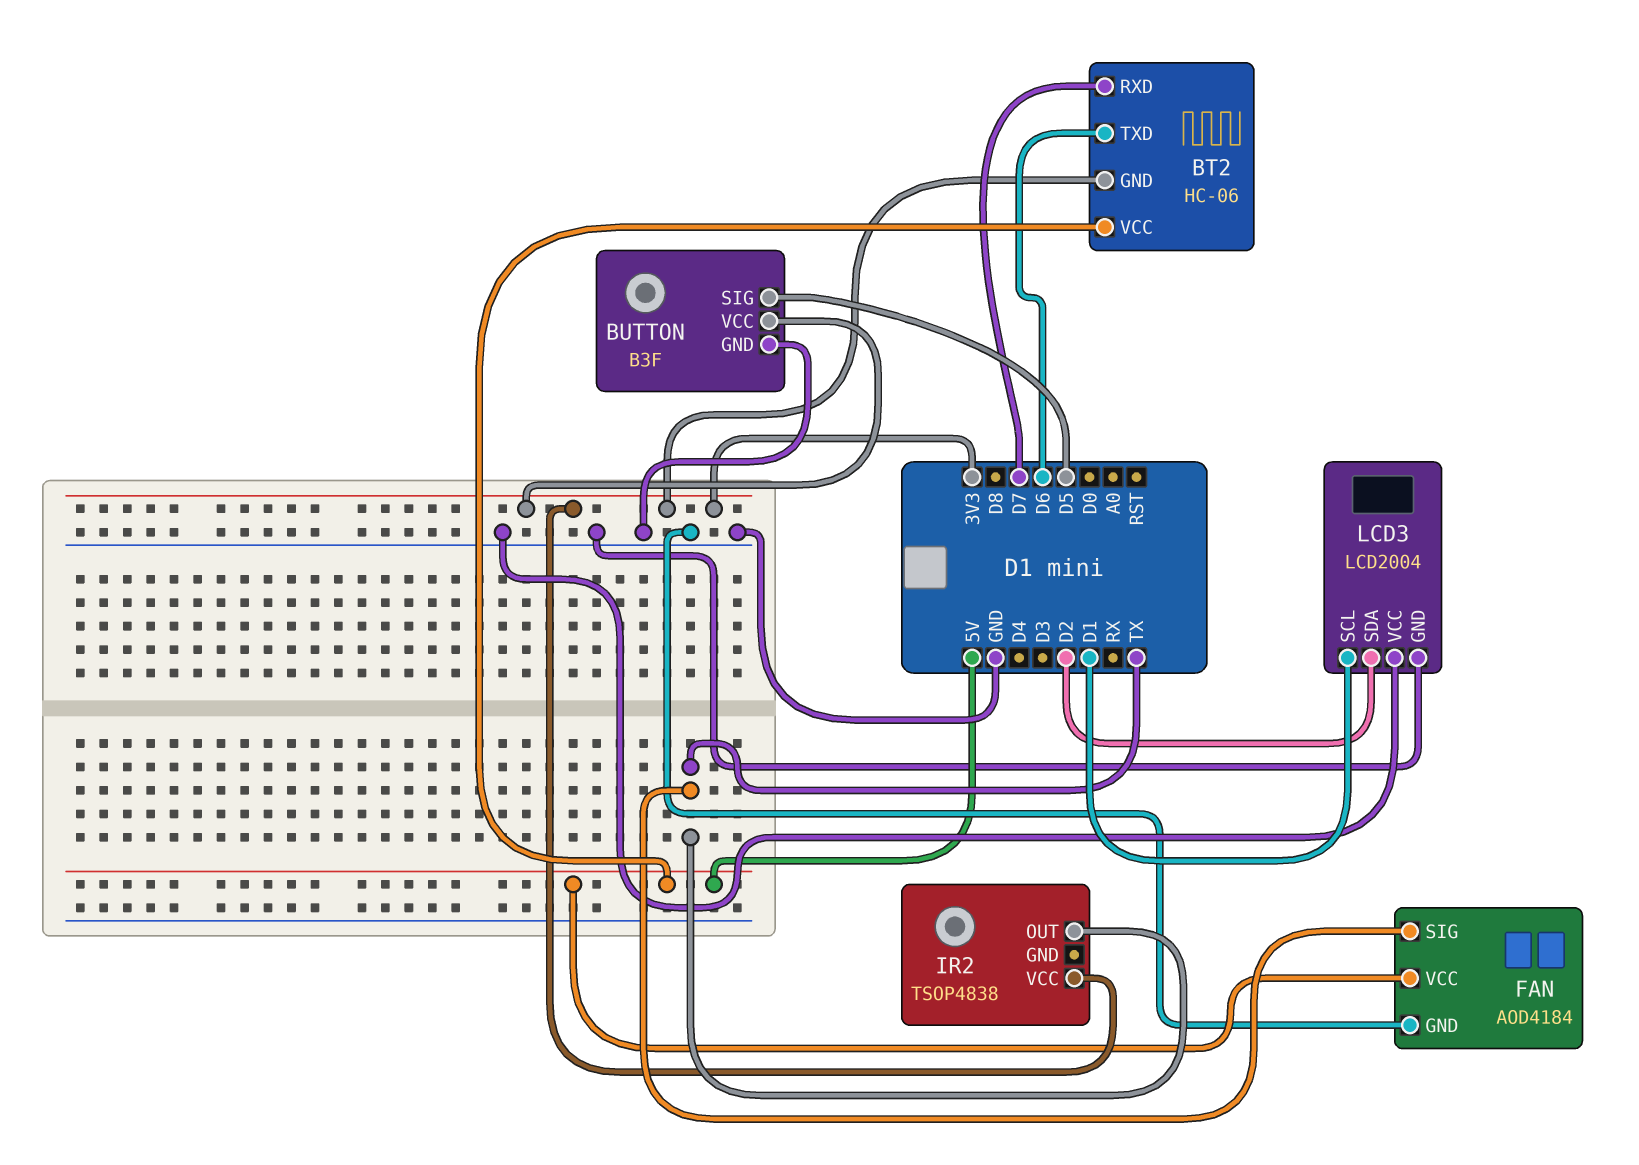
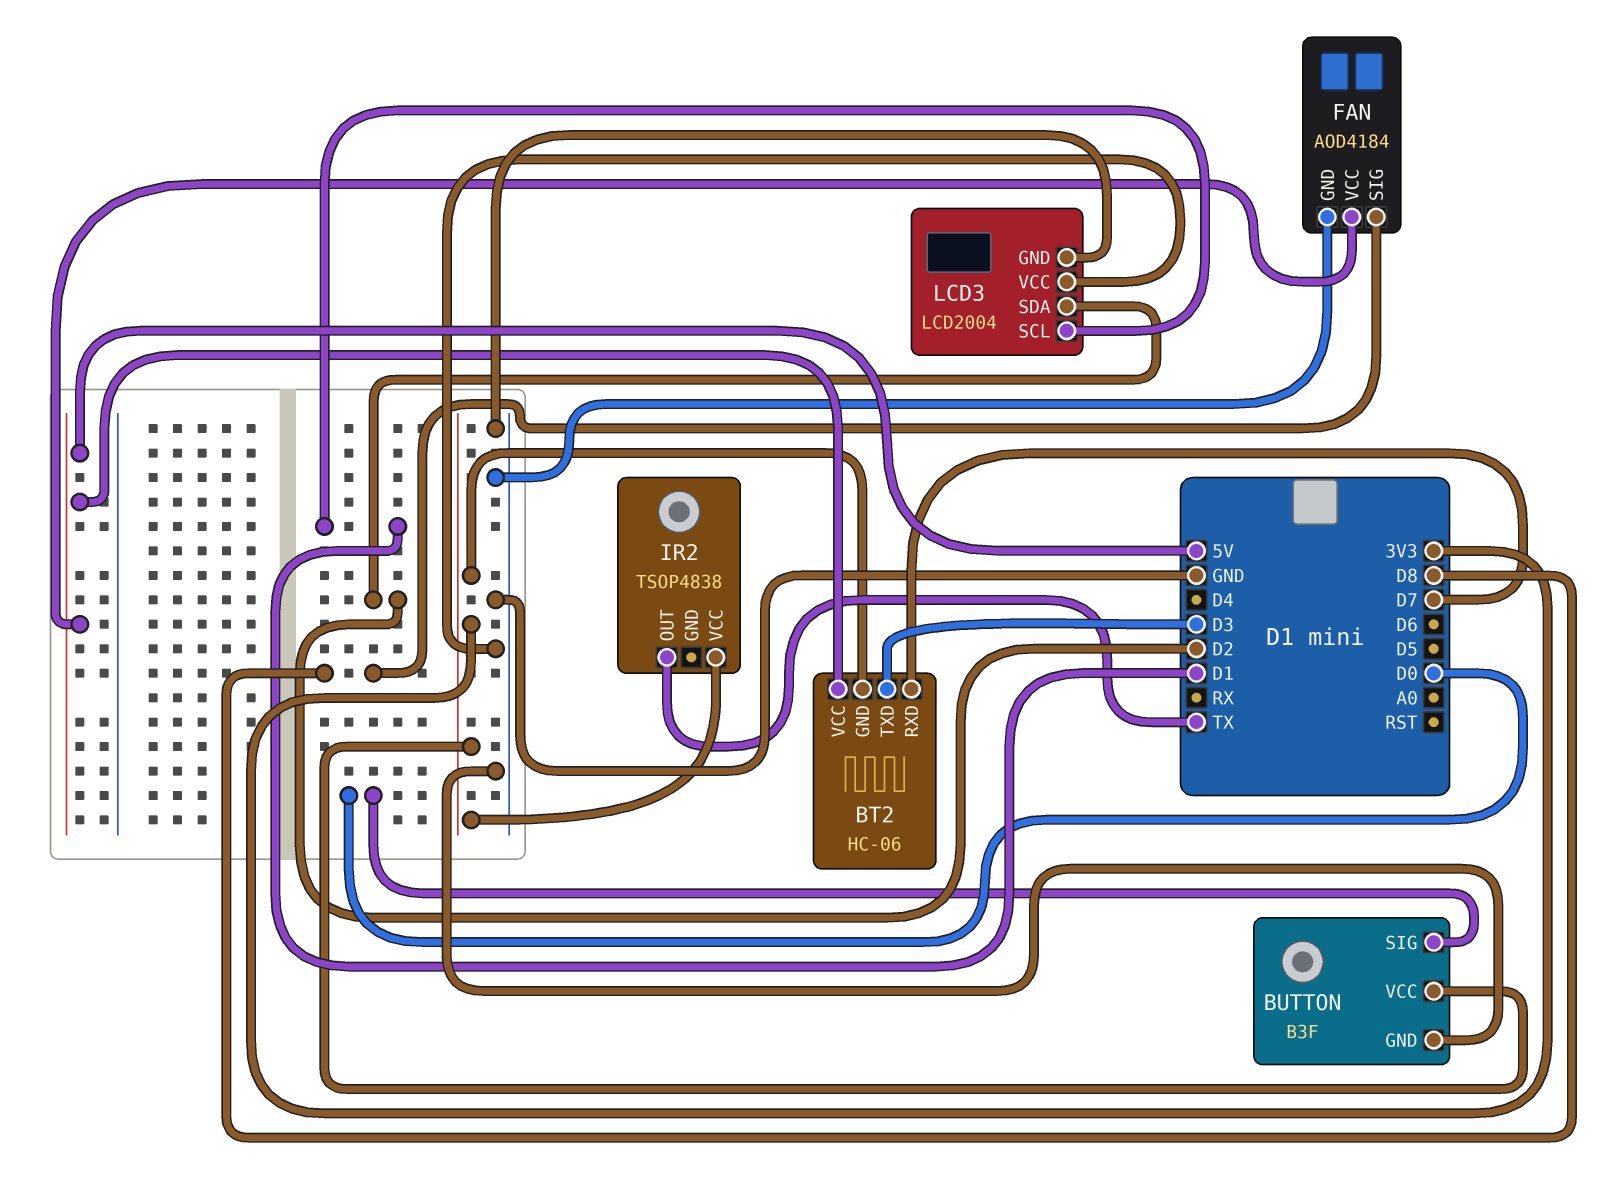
BT2 pin TXD: D6 -> D3
BUTTON pin SIG: D5 -> D0
FAN pin SIG: TX -> D8

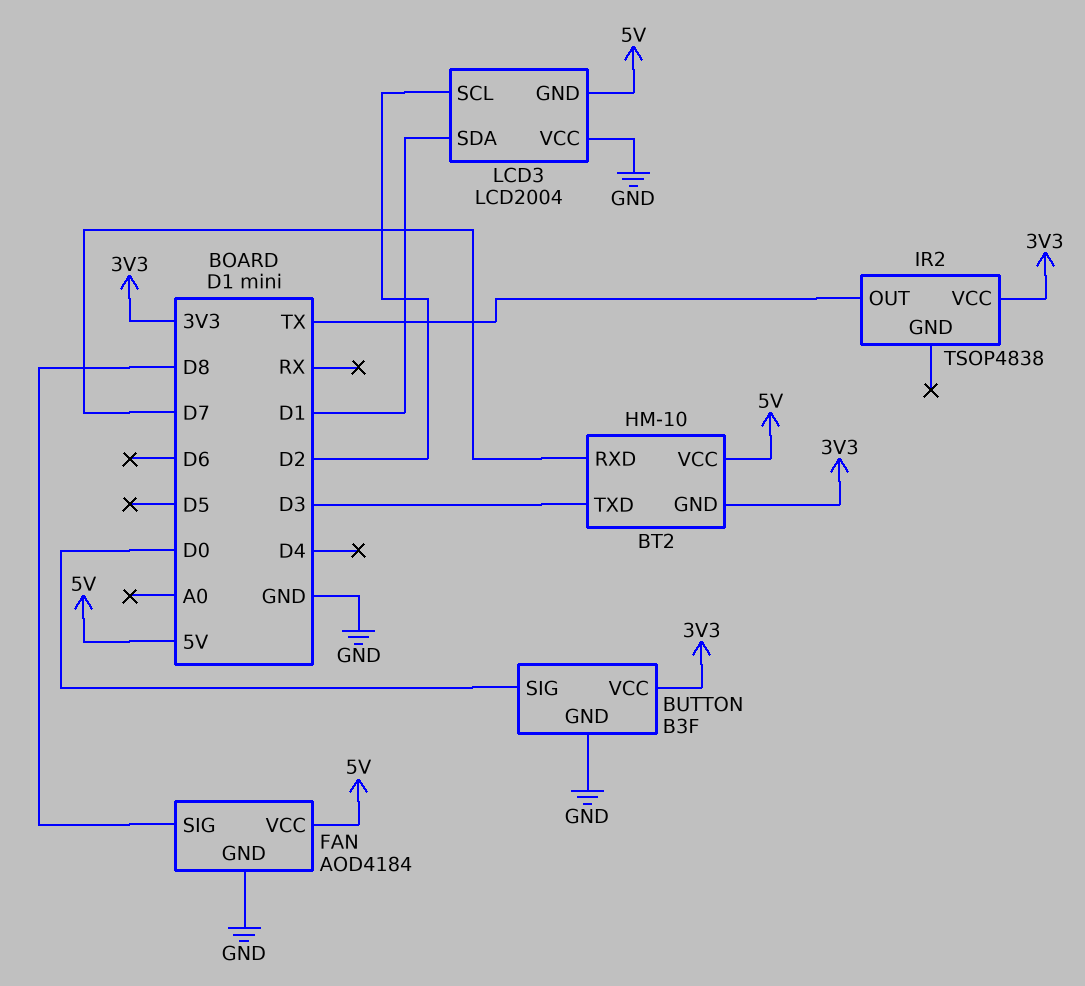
BT2: HC-06 -> HM-10
LCD3 pin GND: GND -> 5V
LCD3 pin SCL: D1 -> D2
LCD3 pin SDA: D2 -> D1

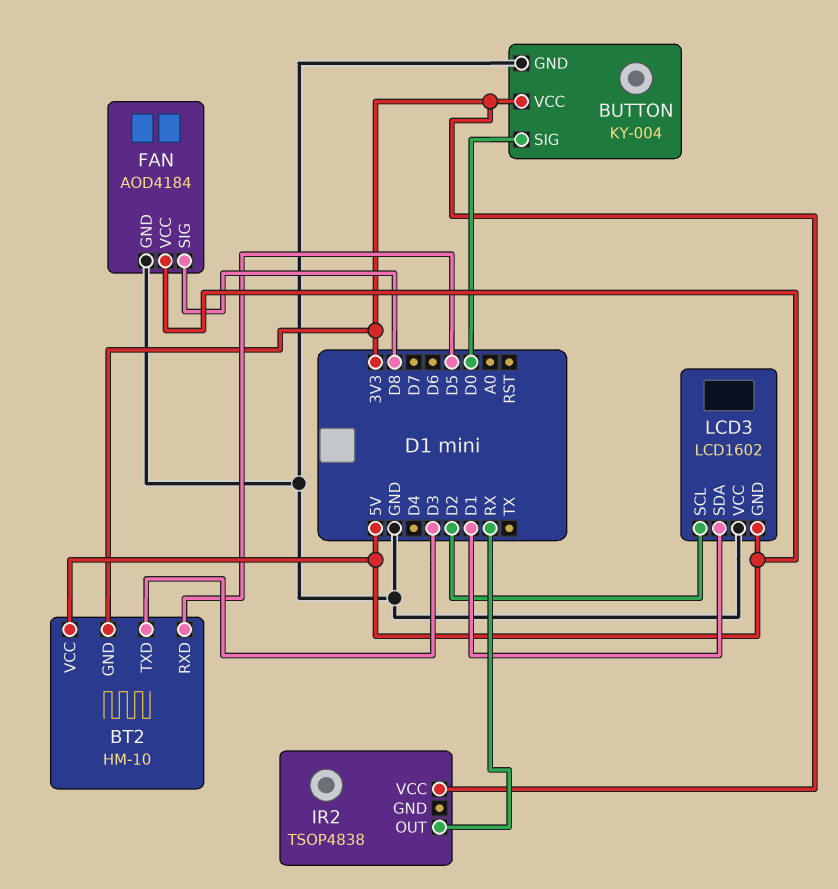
BT2 pin RXD: D7 -> D5
BUTTON: B3F -> KY-004
IR2 pin OUT: TX -> RX
LCD3: LCD2004 -> LCD1602

